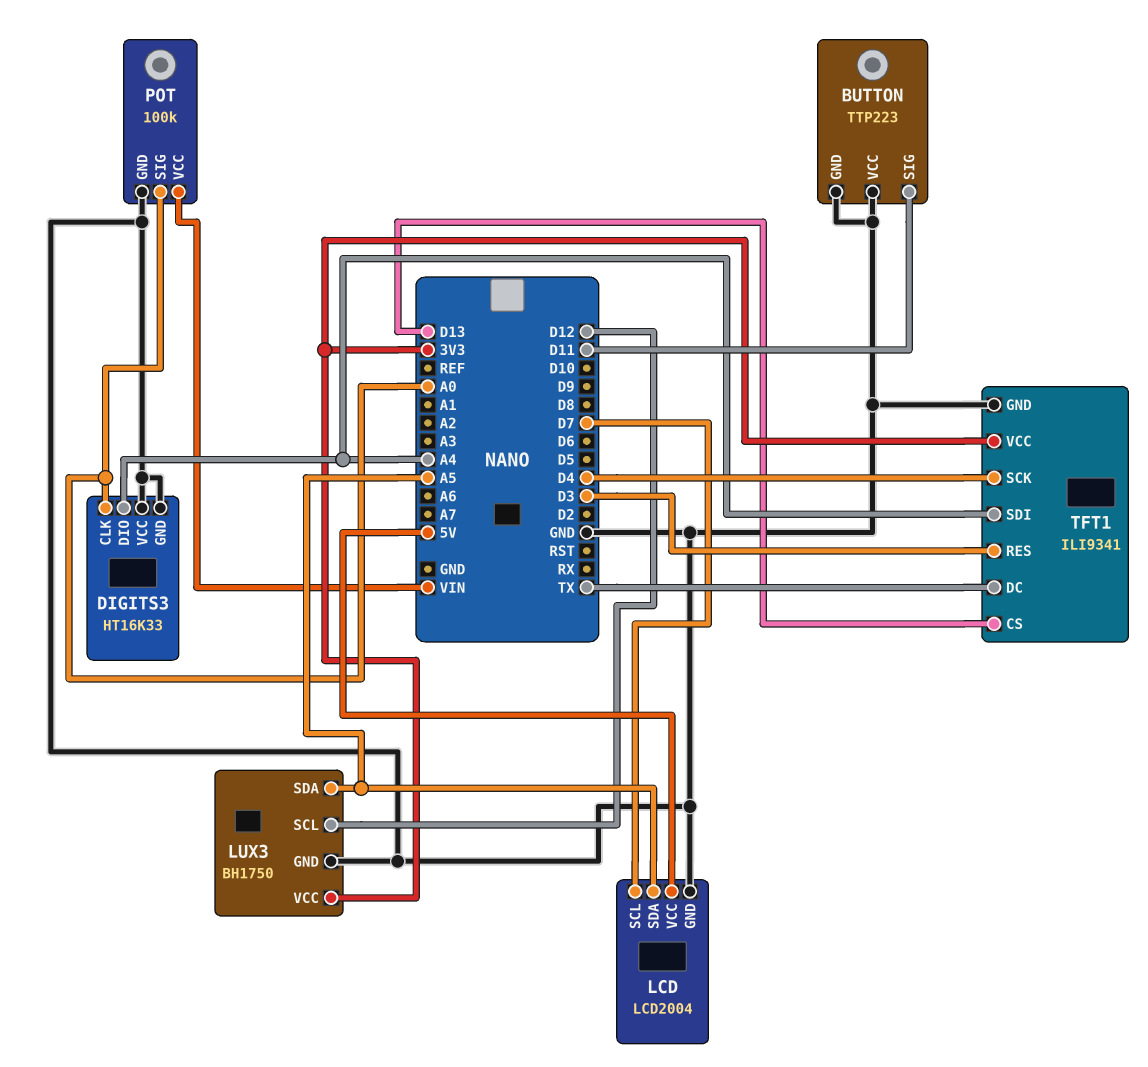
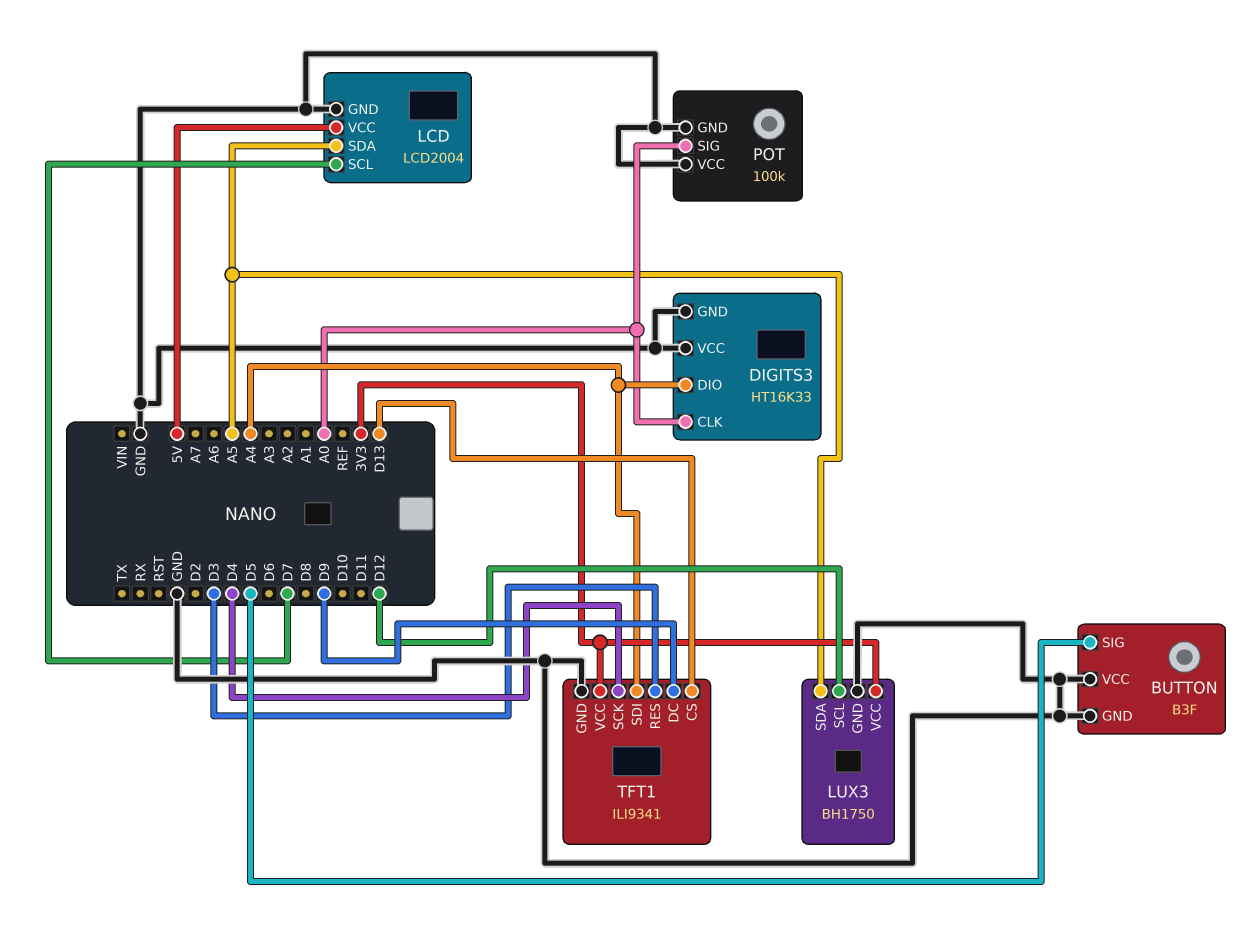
BUTTON: TTP223 -> B3F
BUTTON pin SIG: D11 -> D5
POT pin VCC: VIN -> GND
TFT1 pin DC: TX -> D9

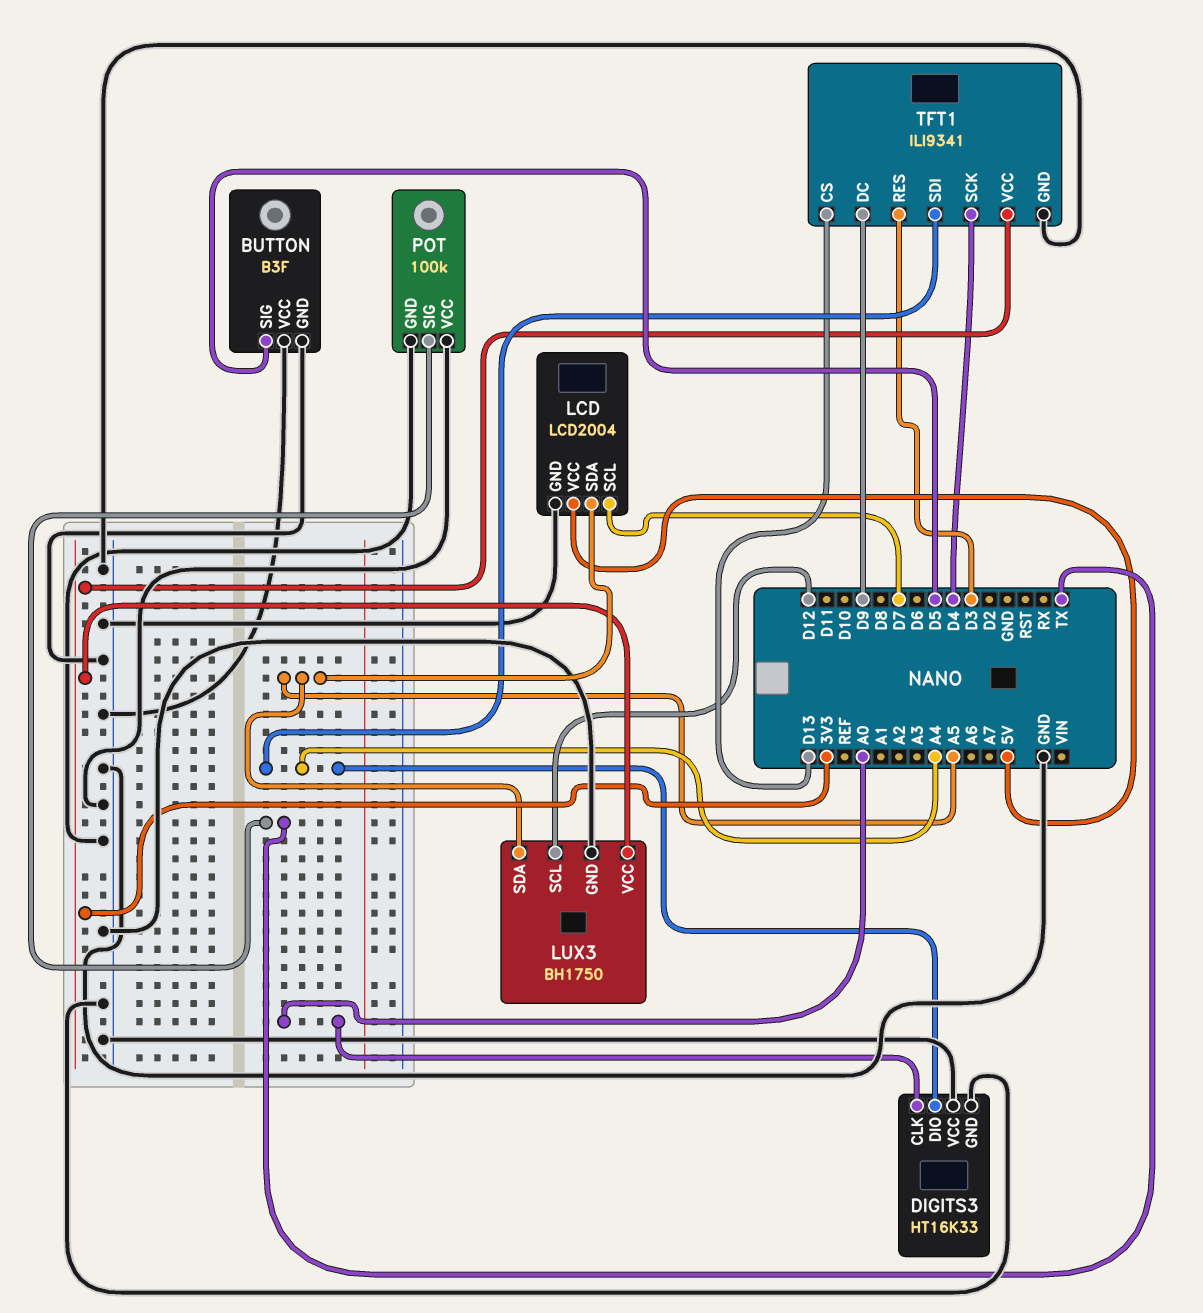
POT pin SIG: A0 -> TX

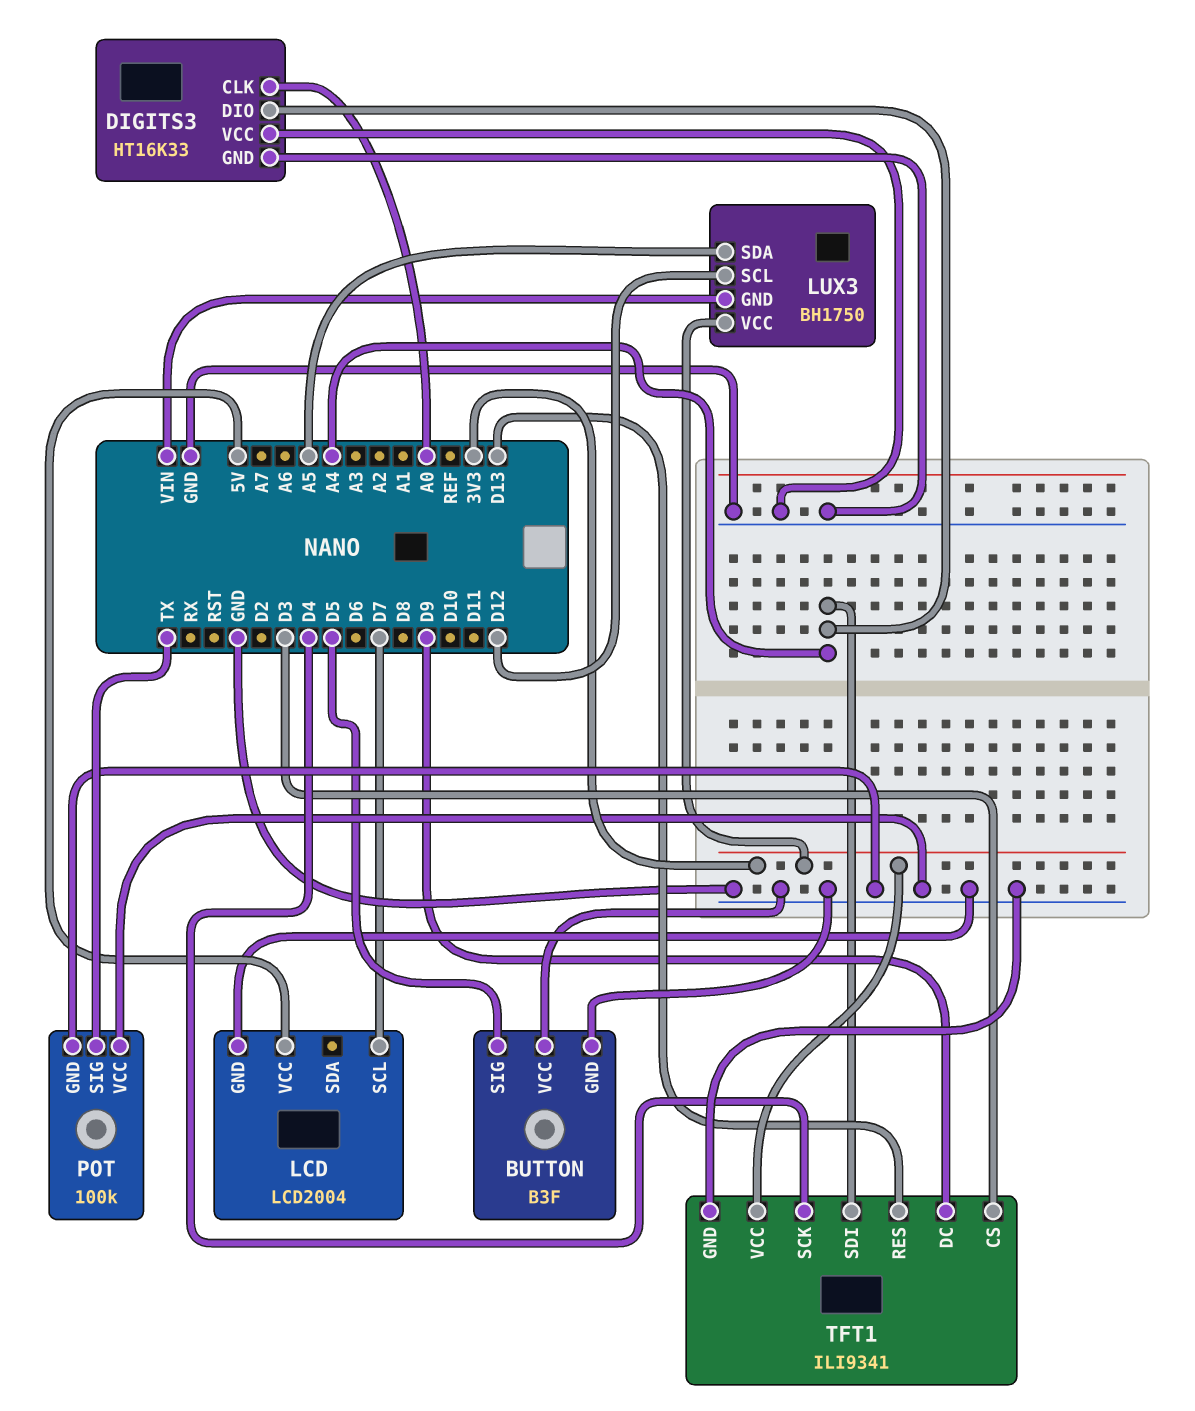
LCD pin SDA: A5 -> none
LUX3 pin GND: GND -> VIN
TFT1 pin CS: D13 -> D3
TFT1 pin RES: D3 -> D13

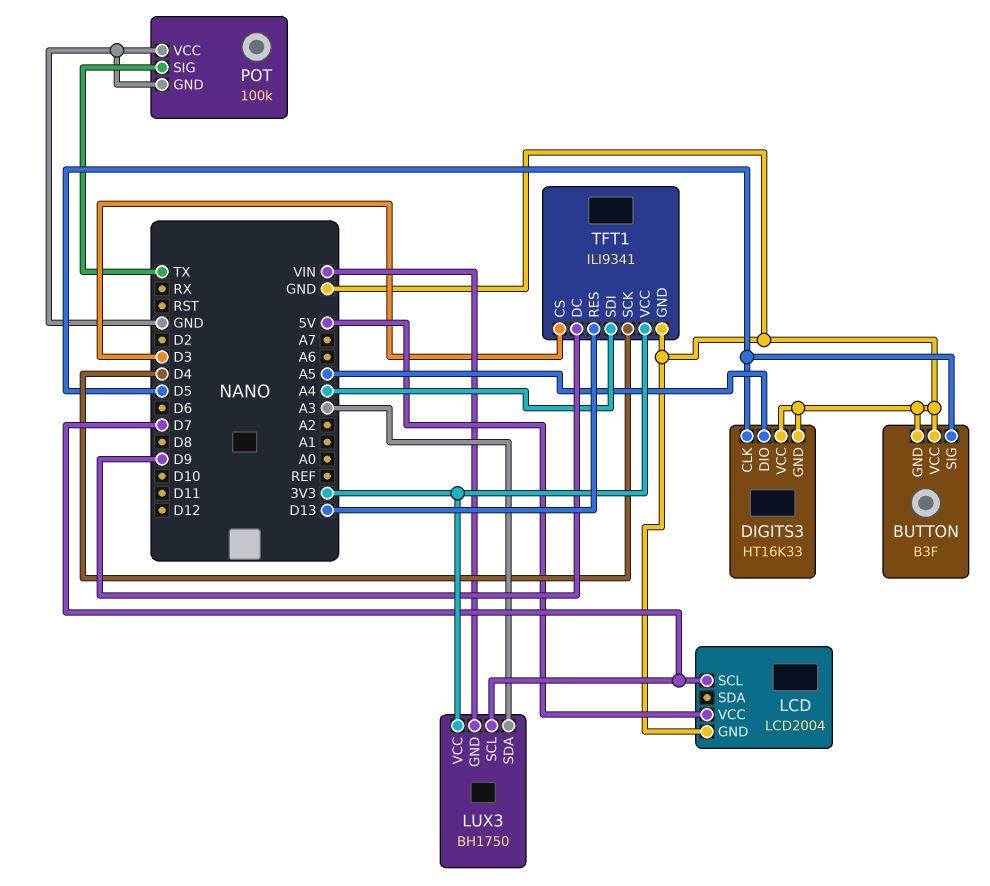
DIGITS3 pin CLK: A0 -> D5
DIGITS3 pin DIO: A4 -> A5
LUX3 pin SCL: D12 -> D7
LUX3 pin SDA: A5 -> A3

